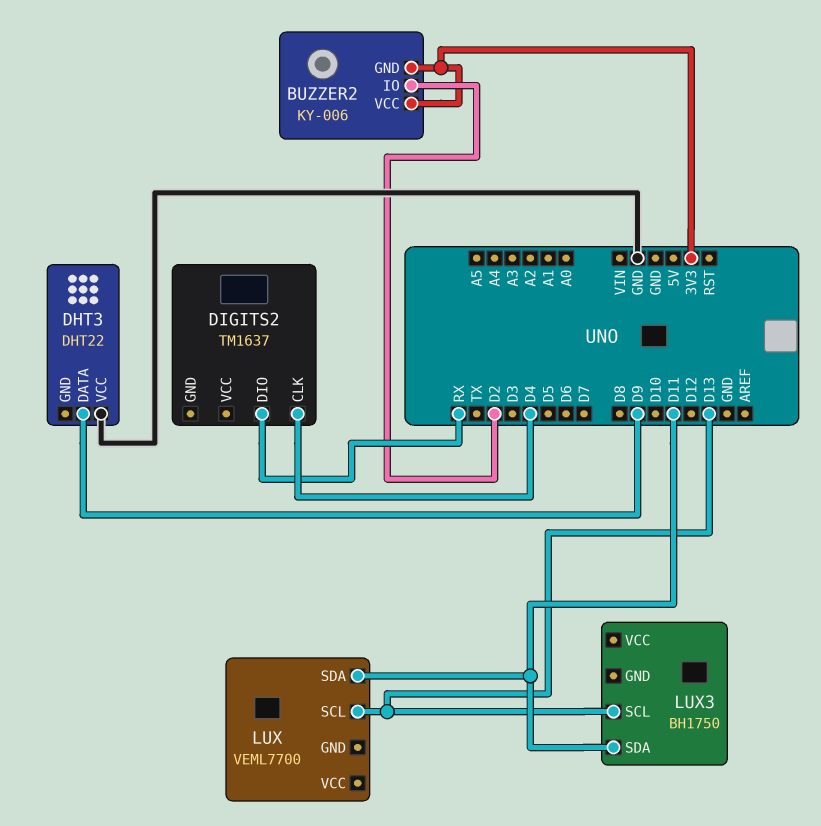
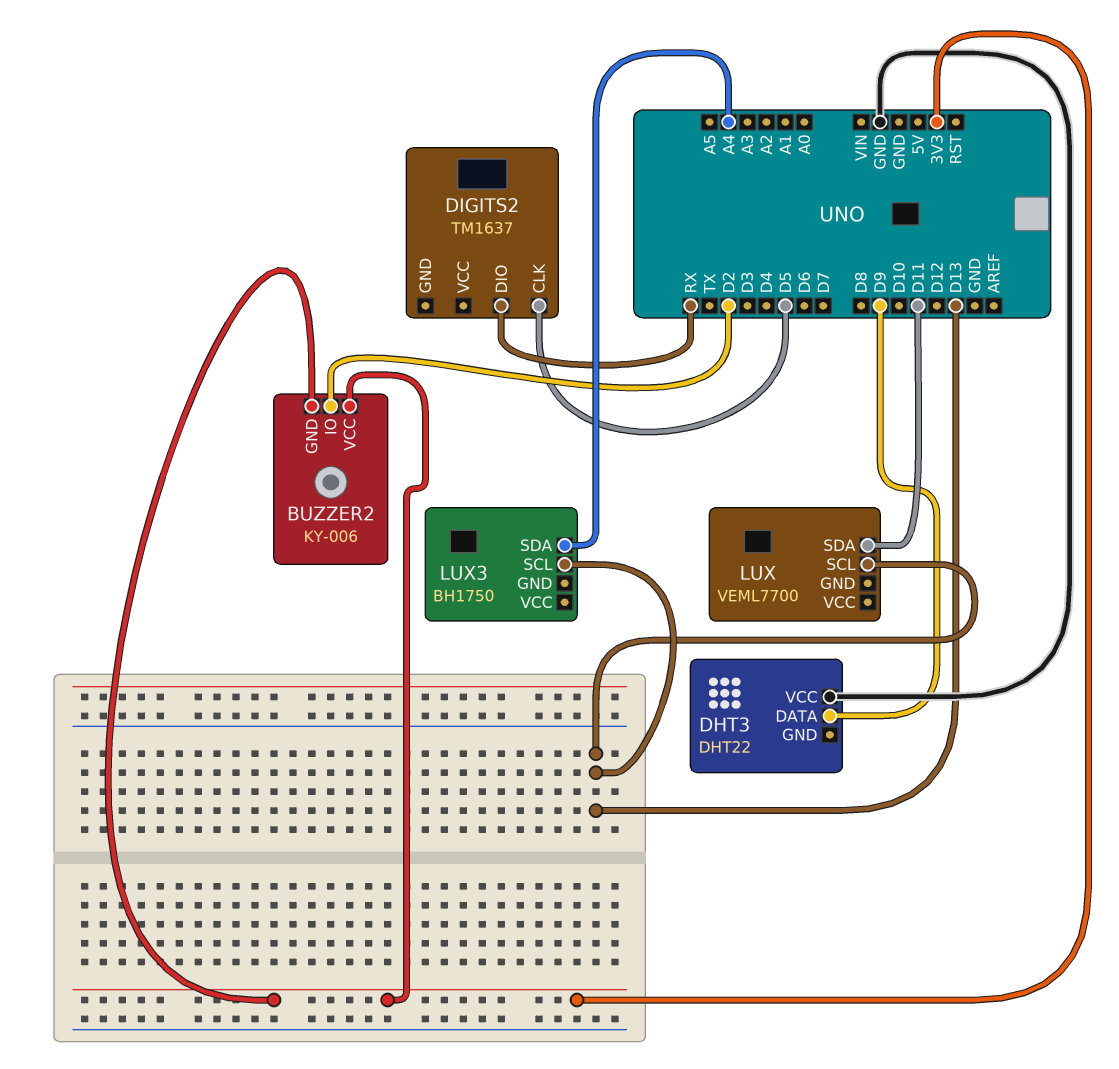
DIGITS2 pin CLK: D4 -> D5
LUX3 pin SDA: D11 -> A4

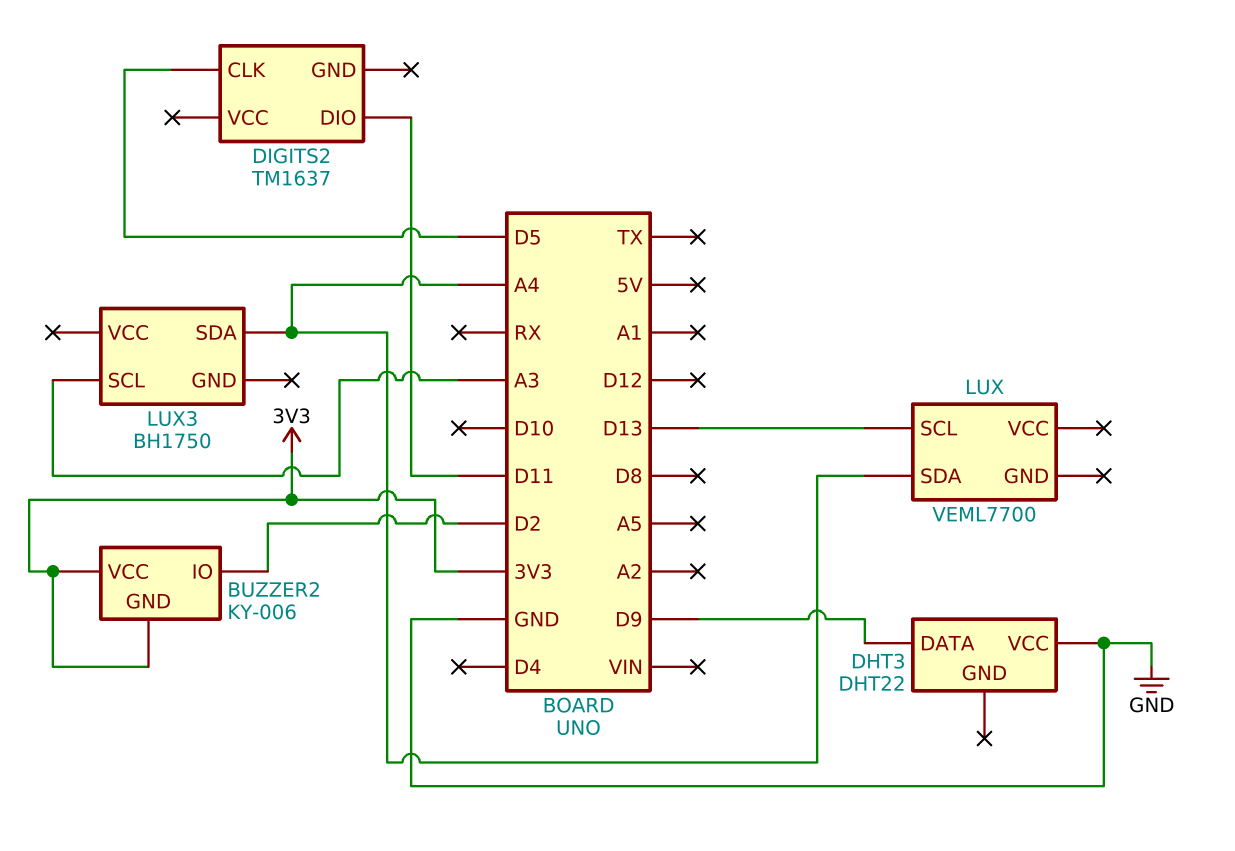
DIGITS2 pin DIO: RX -> D11
LUX pin SDA: D11 -> A4
LUX3 pin SCL: D13 -> A3

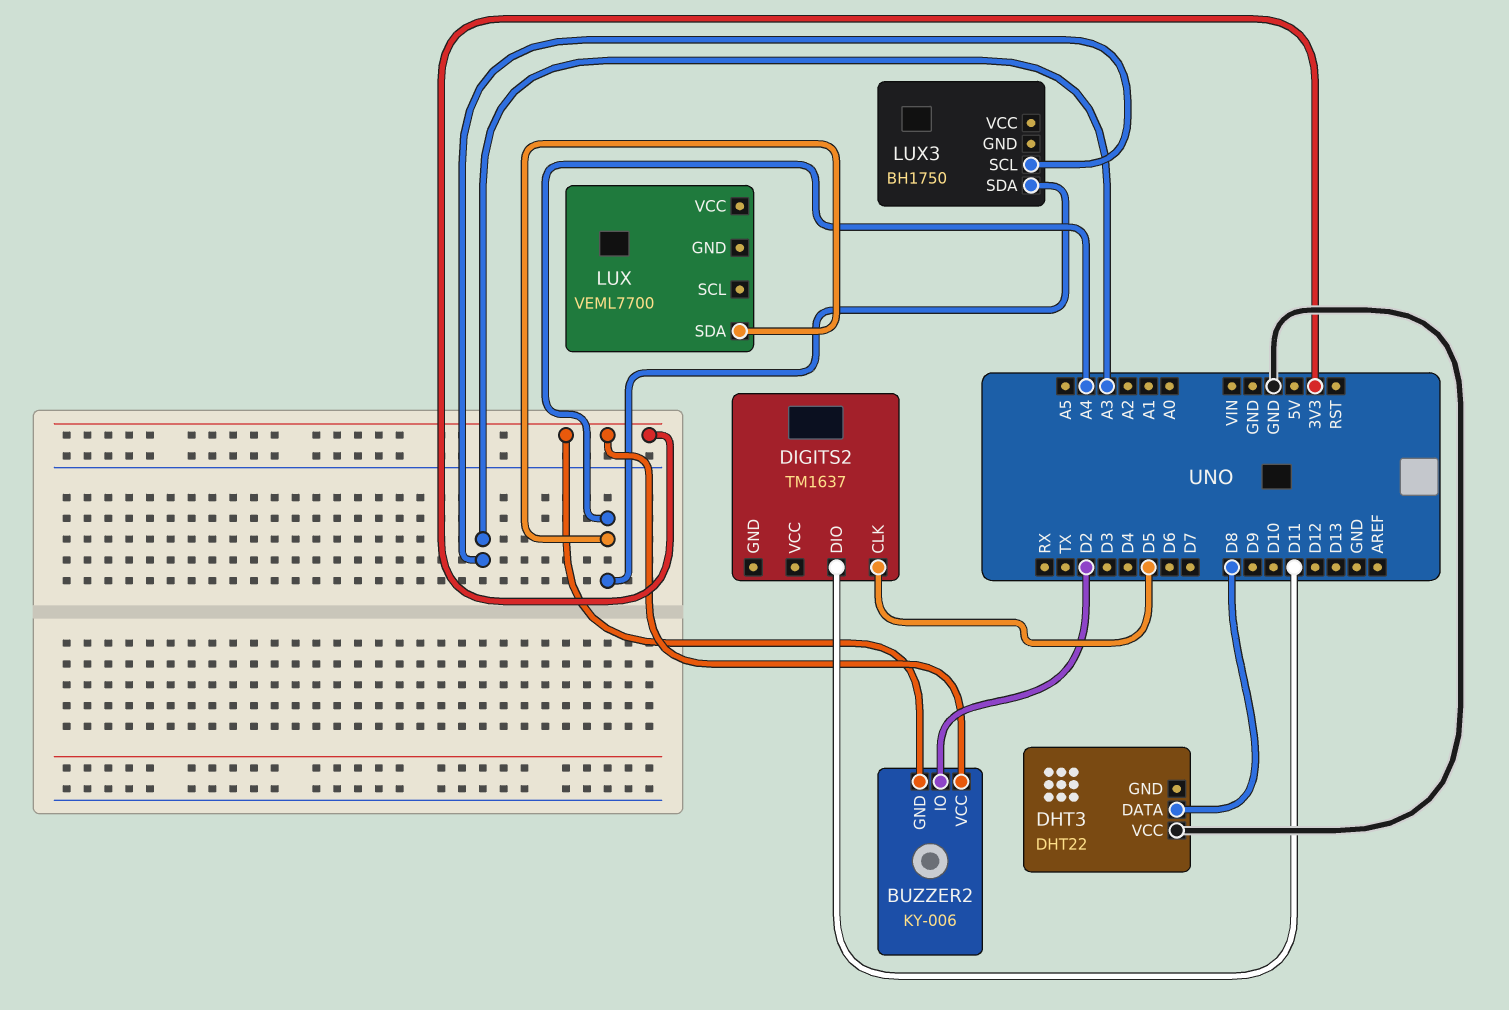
DHT3 pin DATA: D9 -> D8
LUX pin SCL: D13 -> none

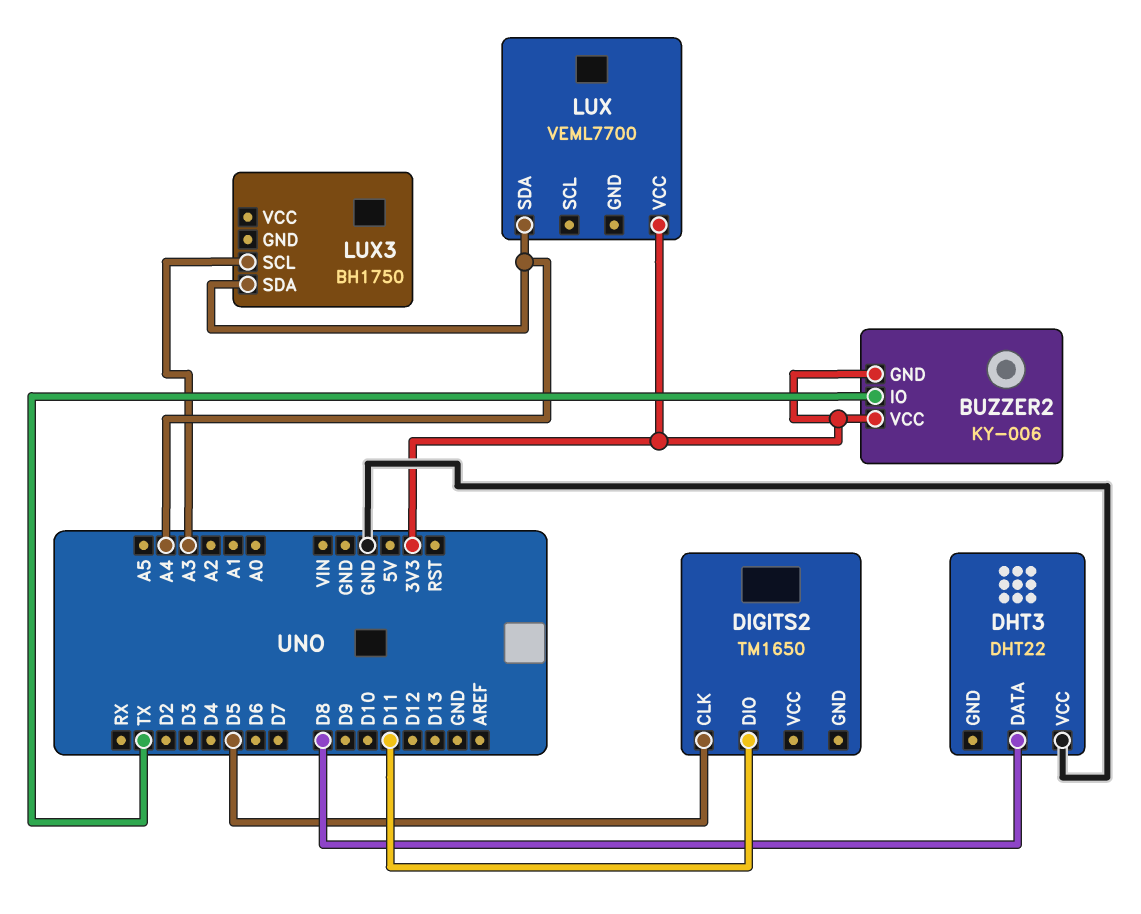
BUZZER2 pin IO: D2 -> TX
DIGITS2: TM1637 -> TM1650
LUX pin VCC: none -> 3V3

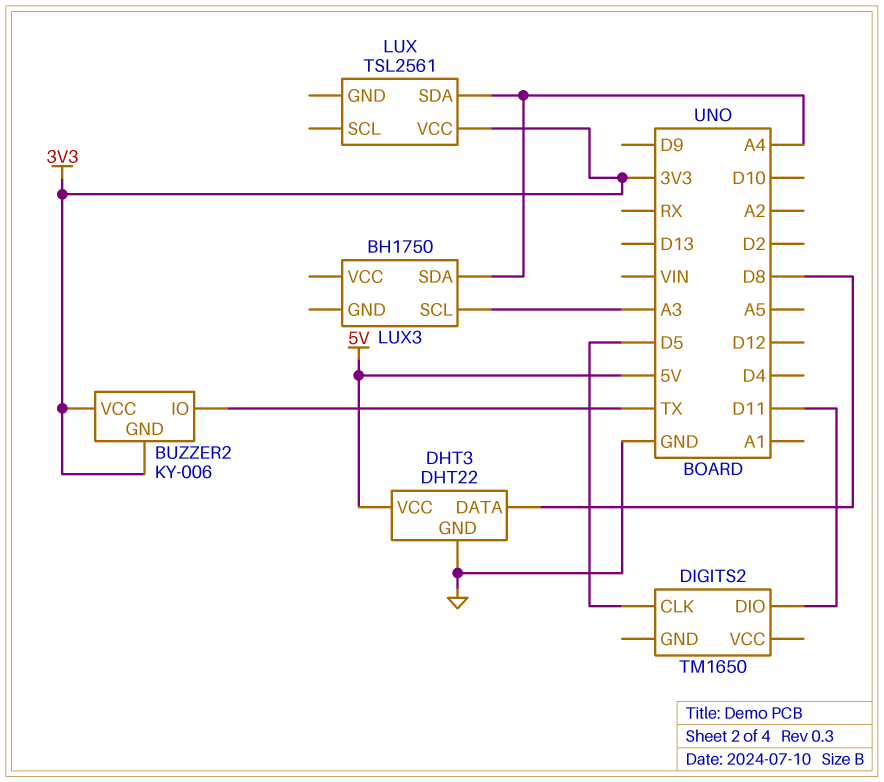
DHT3 pin GND: none -> GND
DHT3 pin VCC: GND -> 5V
LUX: VEML7700 -> TSL2561

